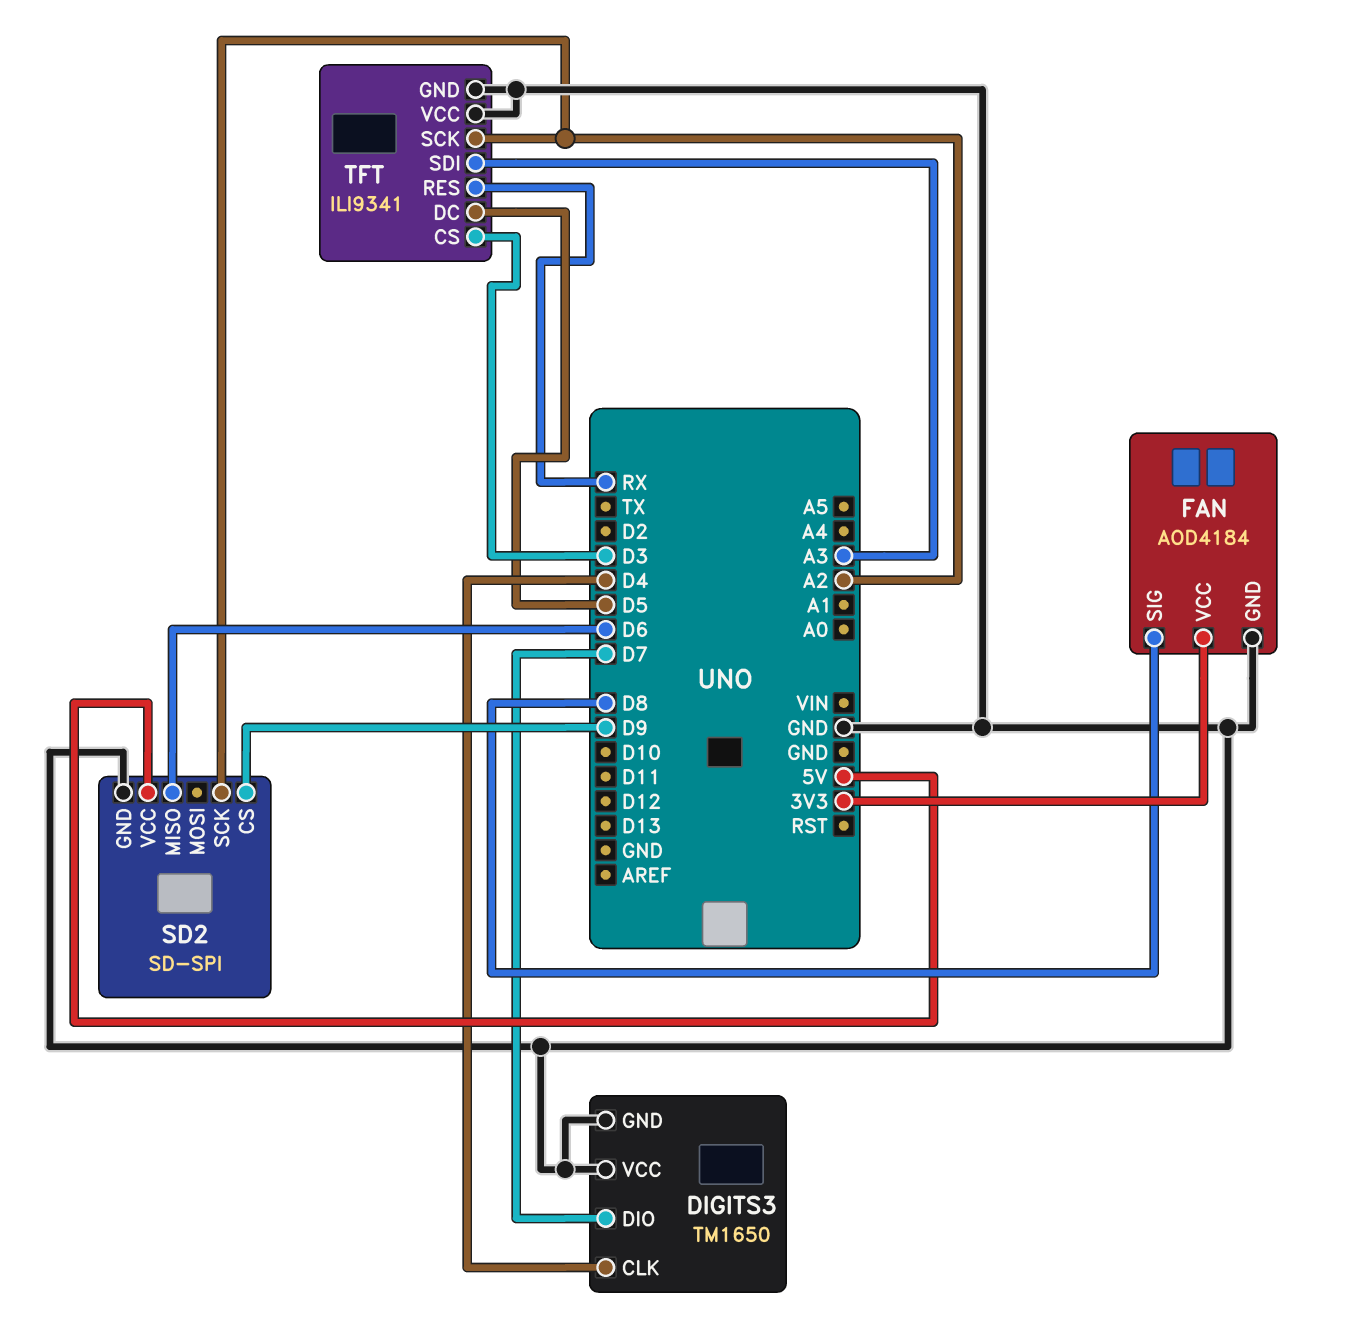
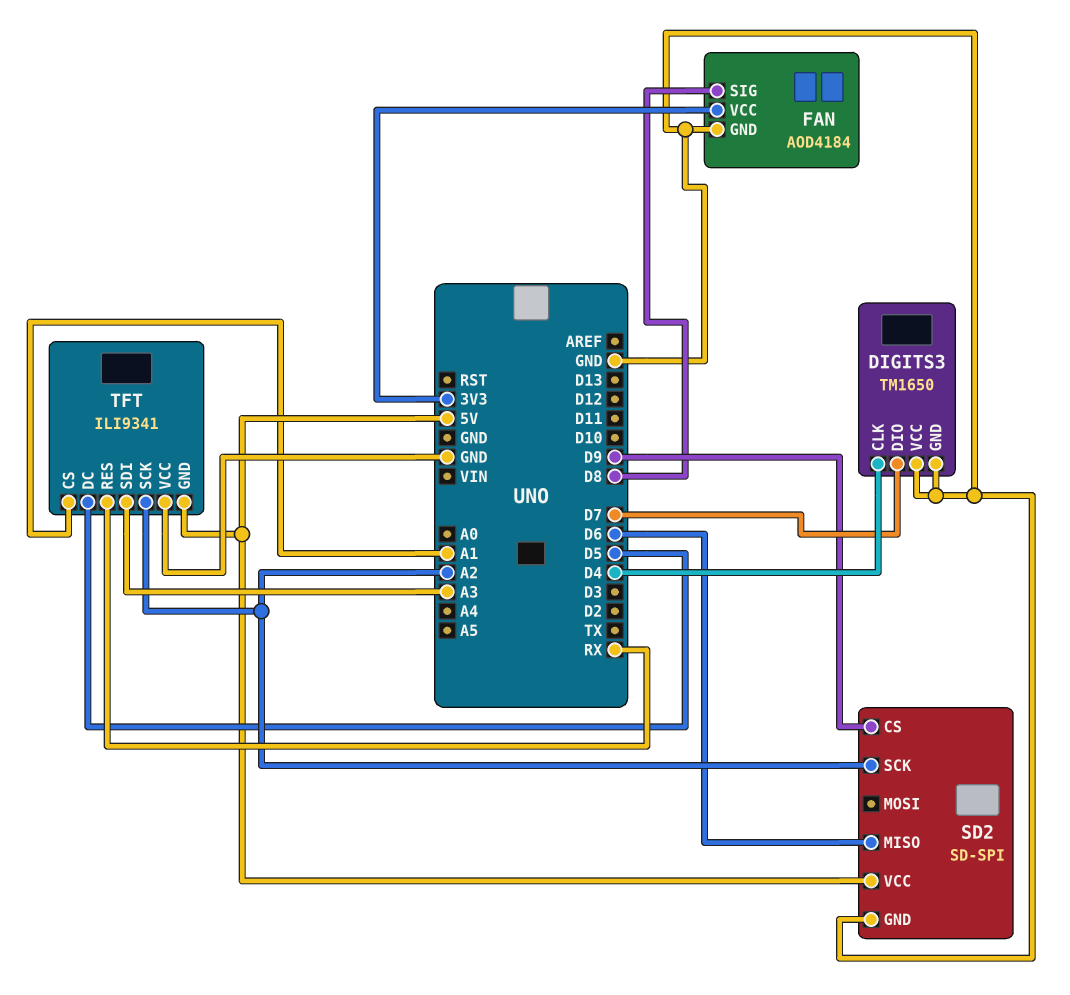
TFT pin CS: D3 -> A1
TFT pin GND: GND -> 5V

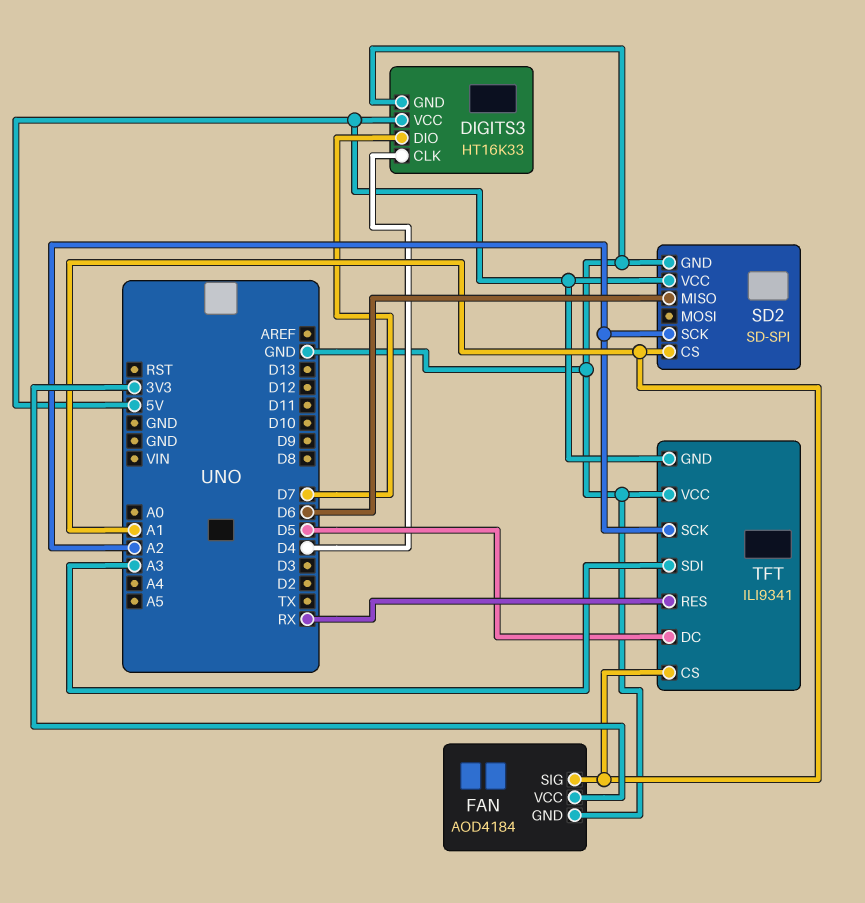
DIGITS3: TM1650 -> HT16K33
DIGITS3 pin VCC: GND -> 5V
FAN pin SIG: D8 -> A1
SD2 pin CS: D9 -> A1

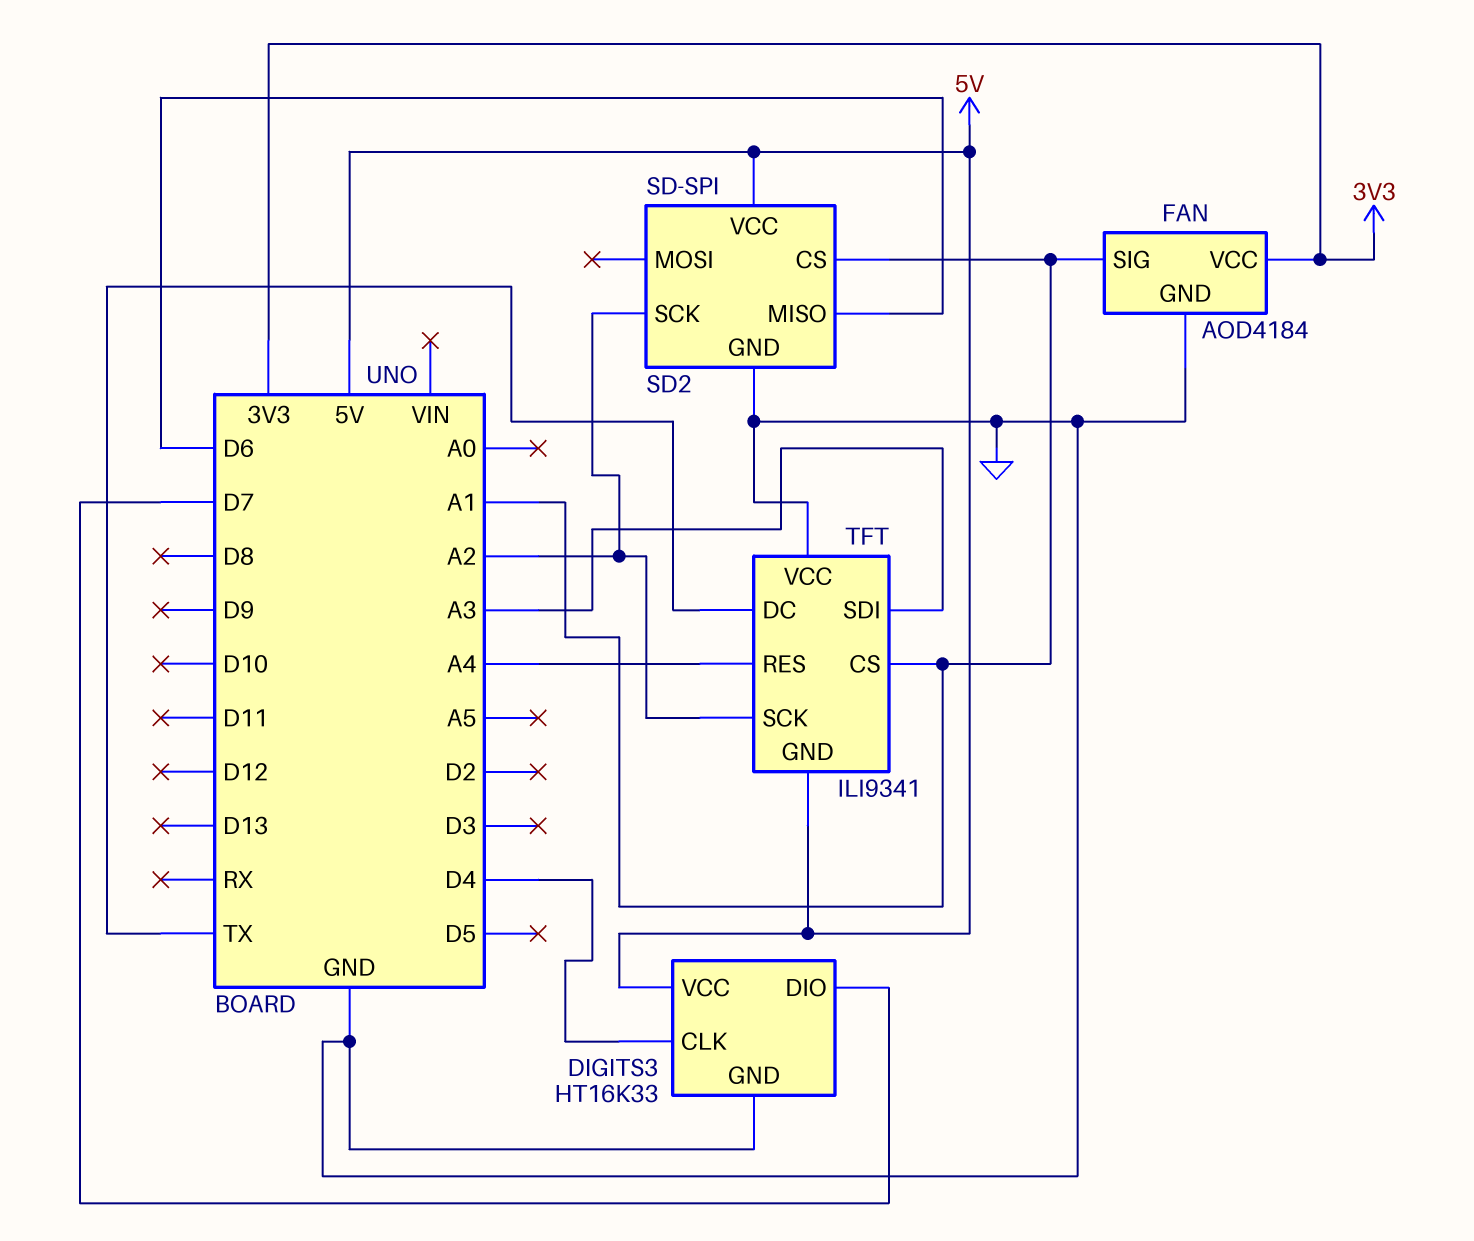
TFT pin DC: D5 -> TX
TFT pin RES: RX -> A4

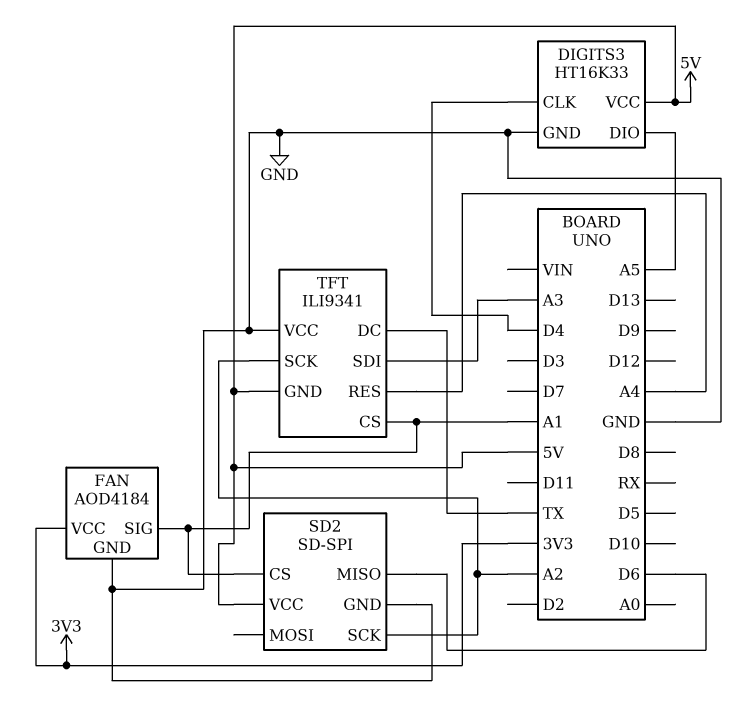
DIGITS3 pin DIO: D7 -> A5

